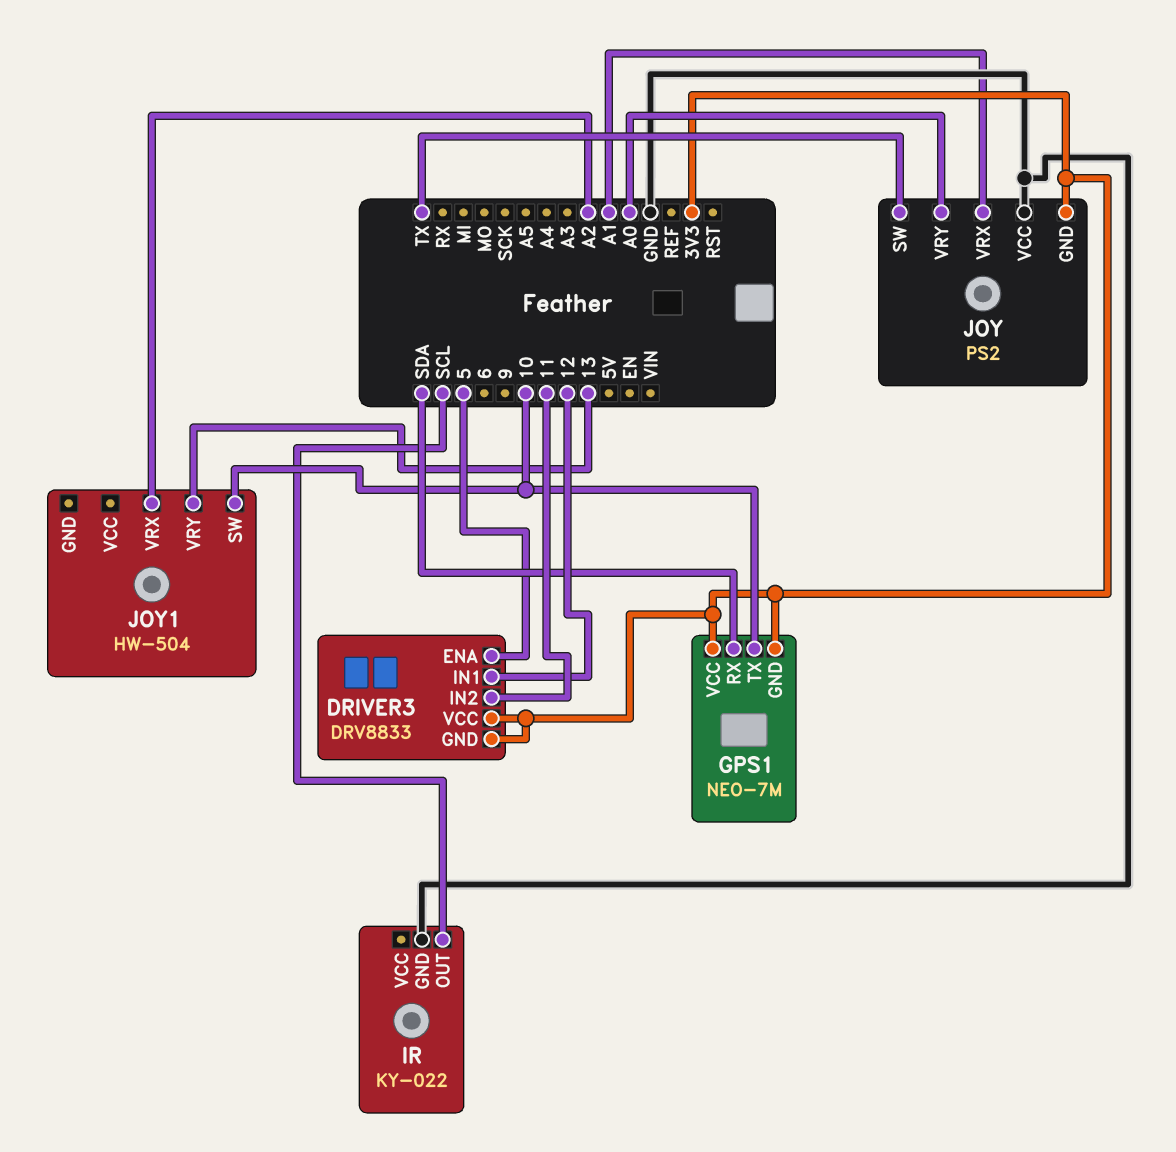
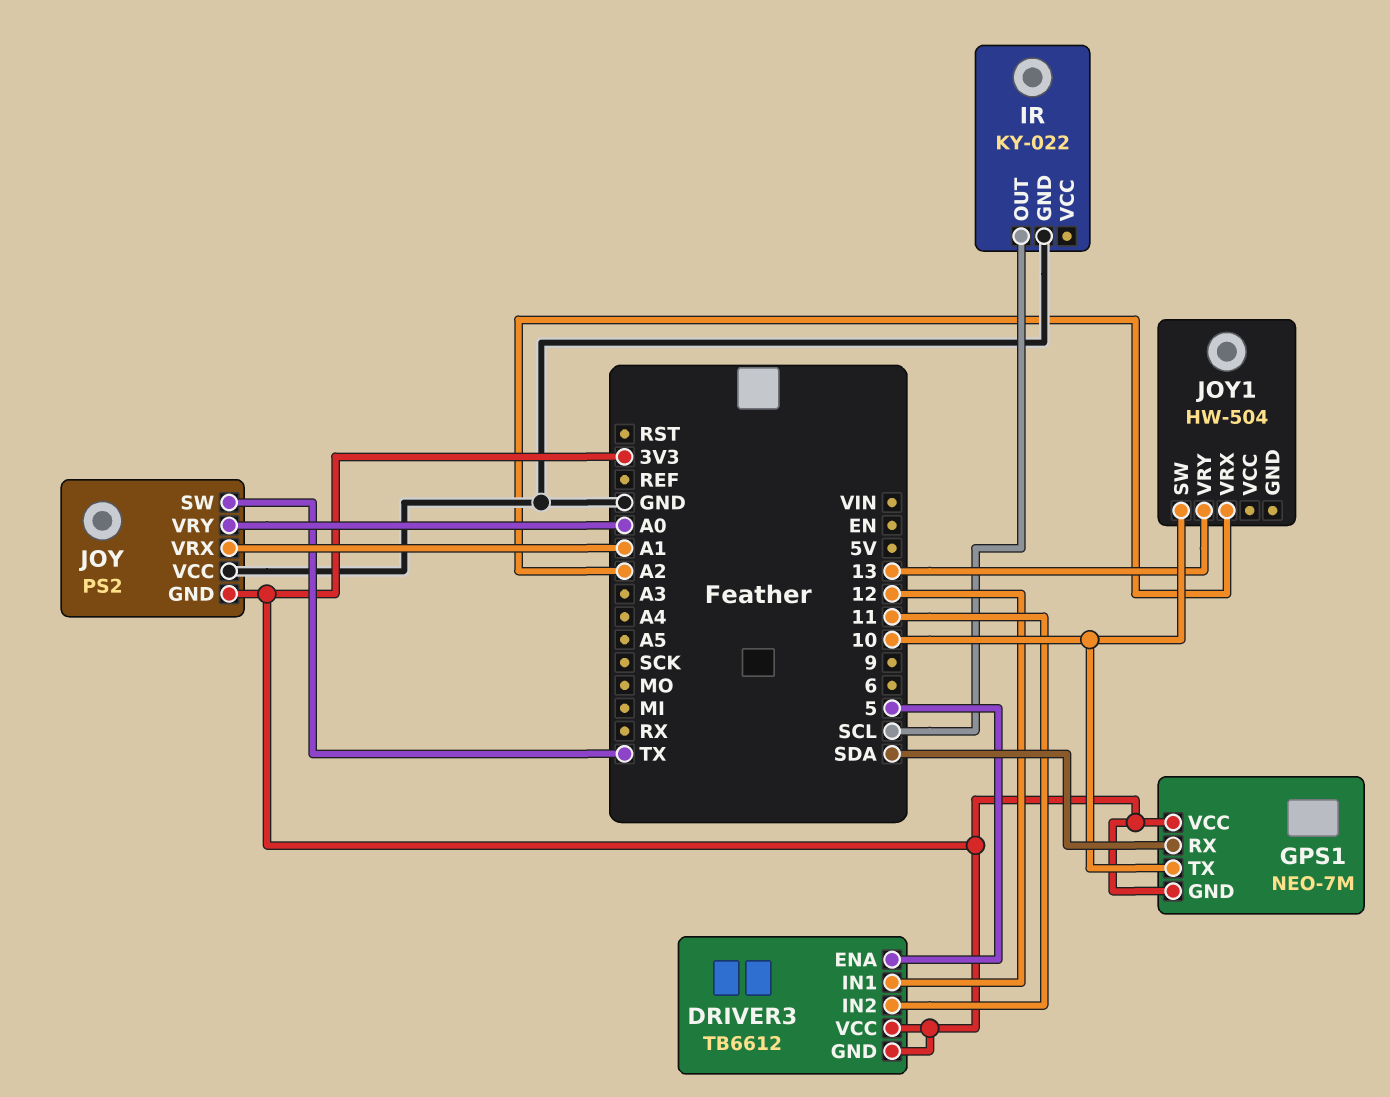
DRIVER3: DRV8833 -> TB6612

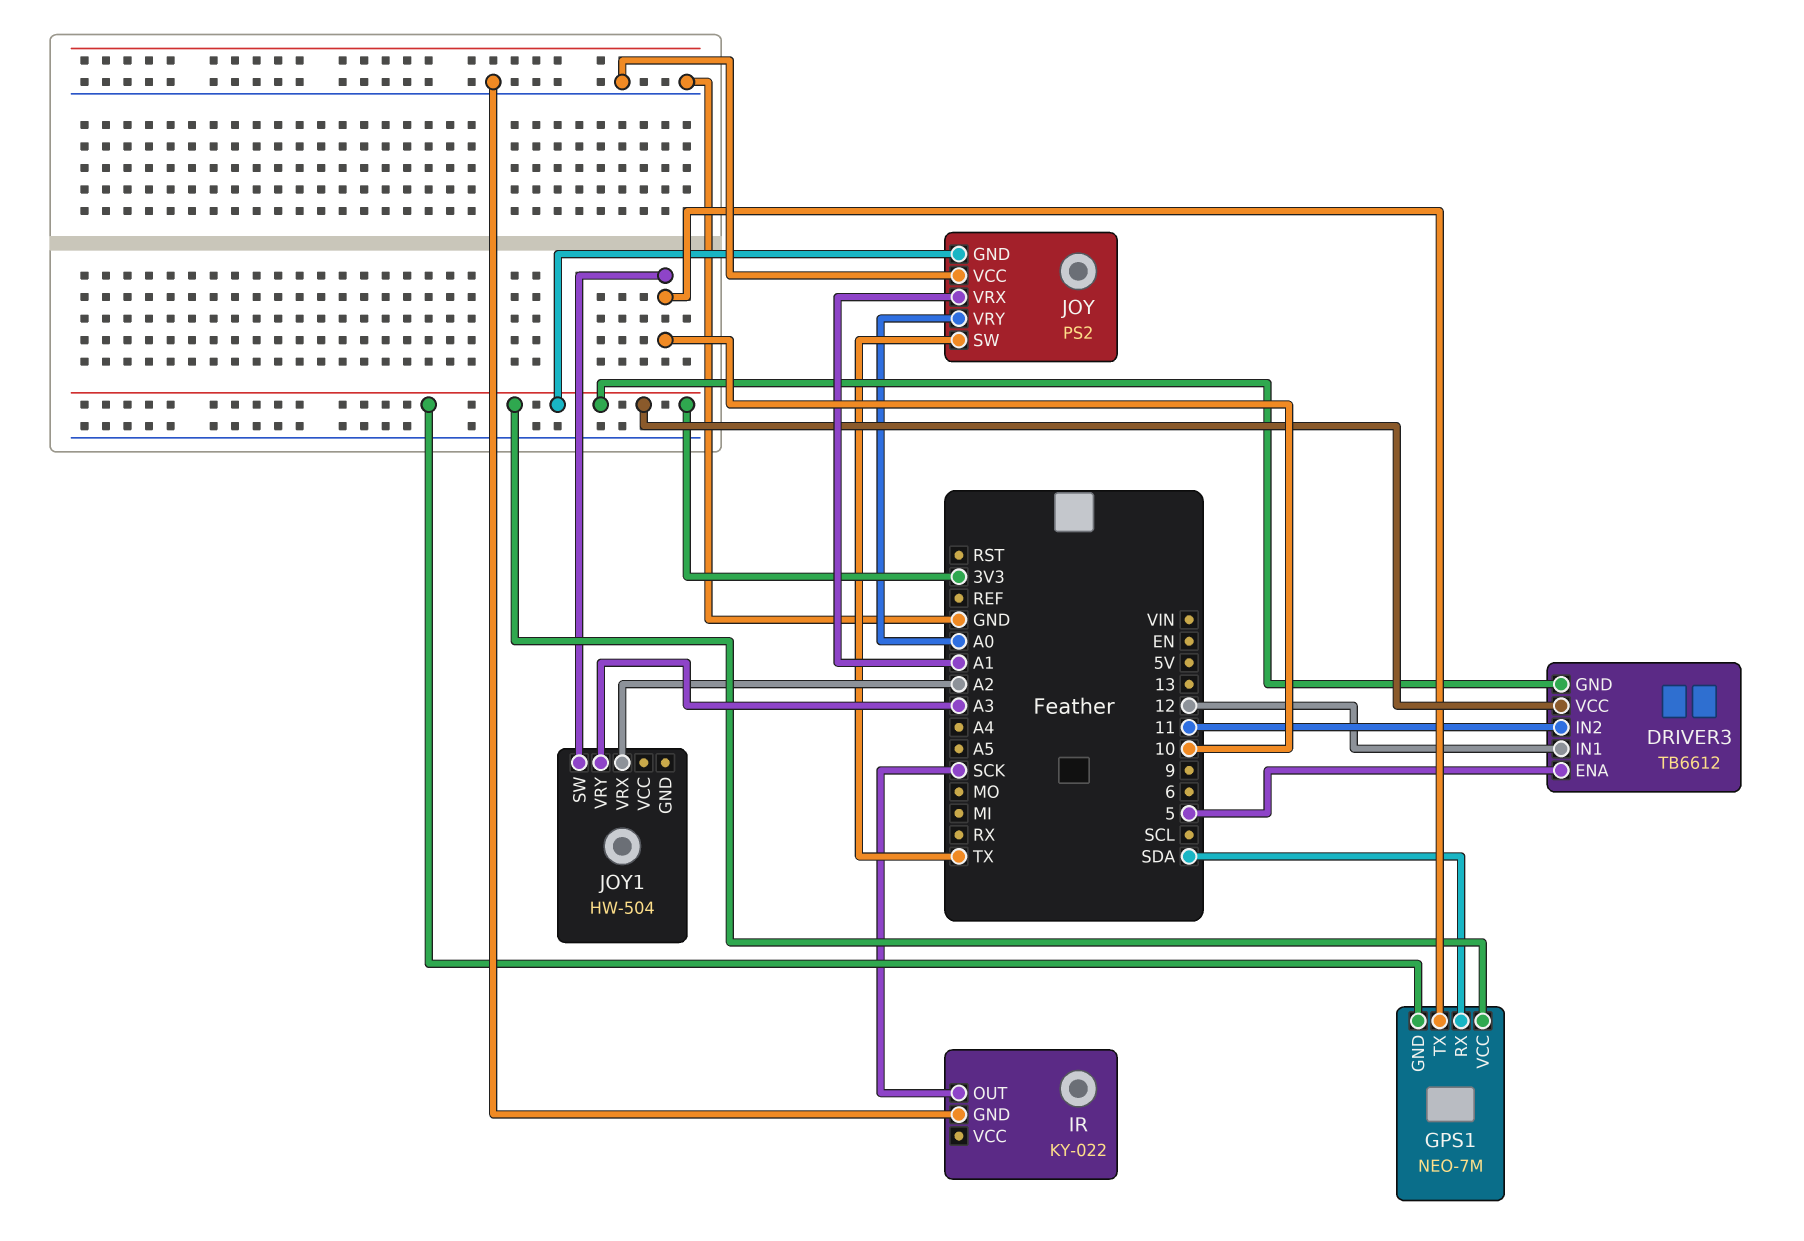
IR pin OUT: SCL -> SCK
JOY1 pin VRY: 13 -> A3

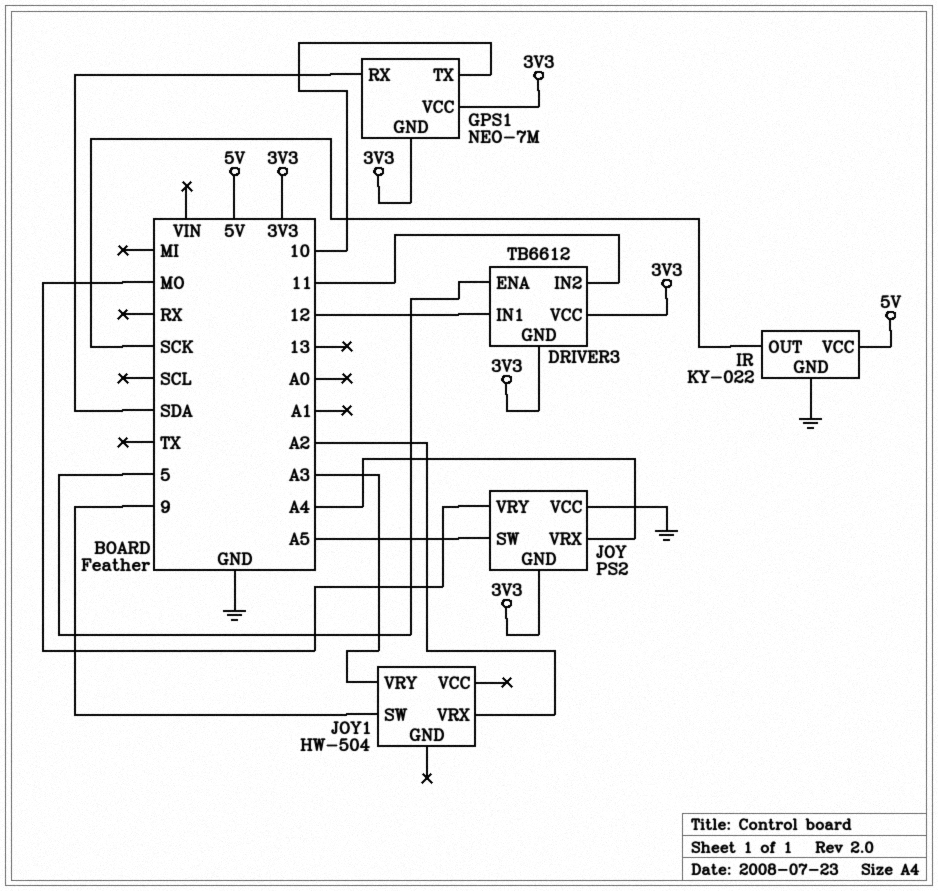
IR pin VCC: none -> 5V
JOY pin SW: TX -> A5
JOY pin VRX: A1 -> A4
JOY pin VRY: A0 -> MO
JOY1 pin SW: 10 -> 9

